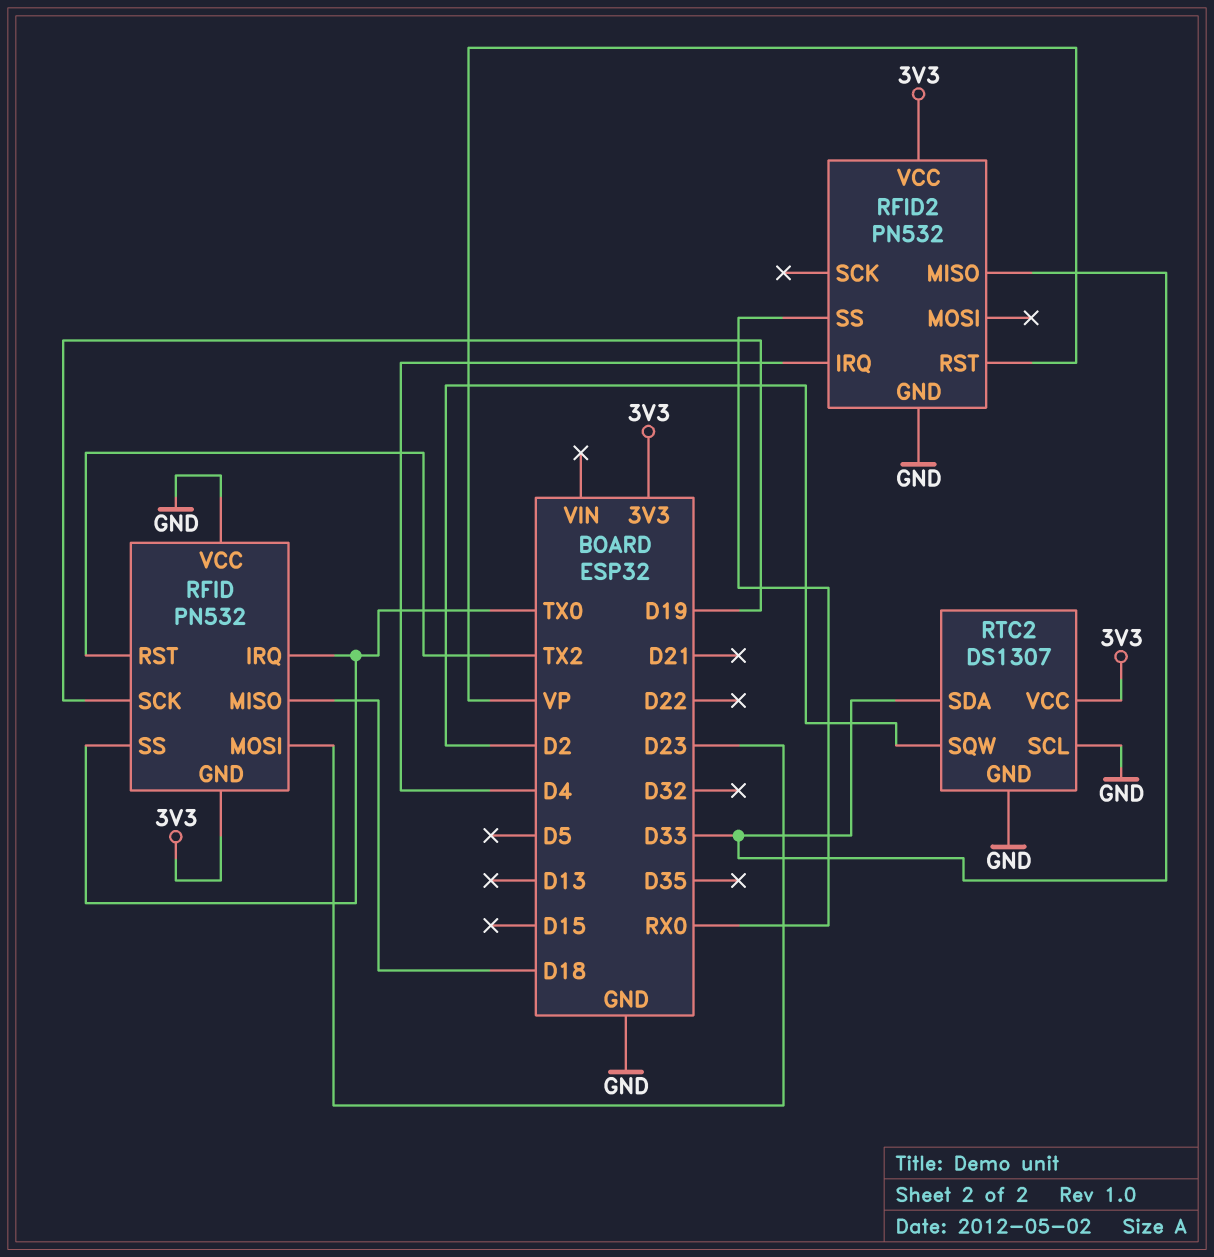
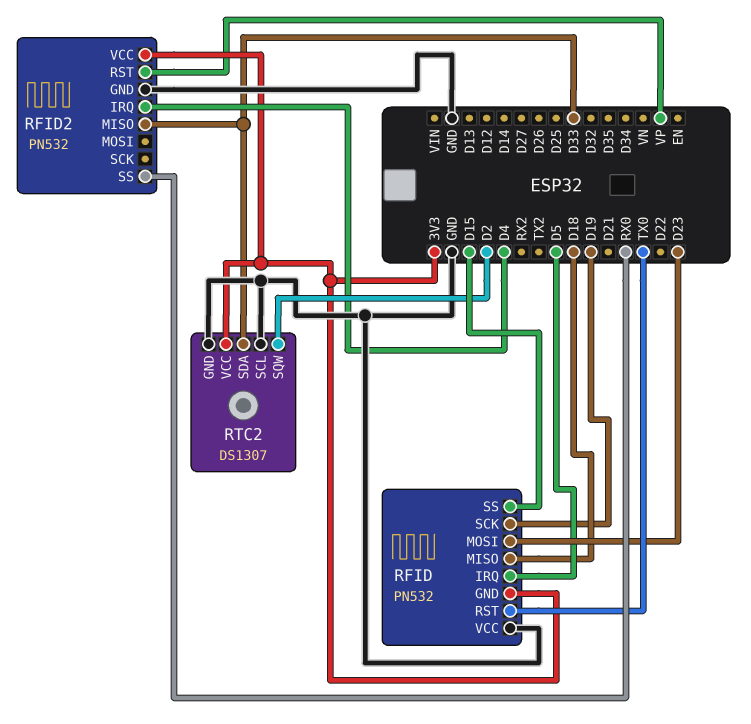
RFID pin IRQ: TX0 -> D5
RFID pin RST: TX2 -> TX0
RFID pin SS: TX0 -> D15

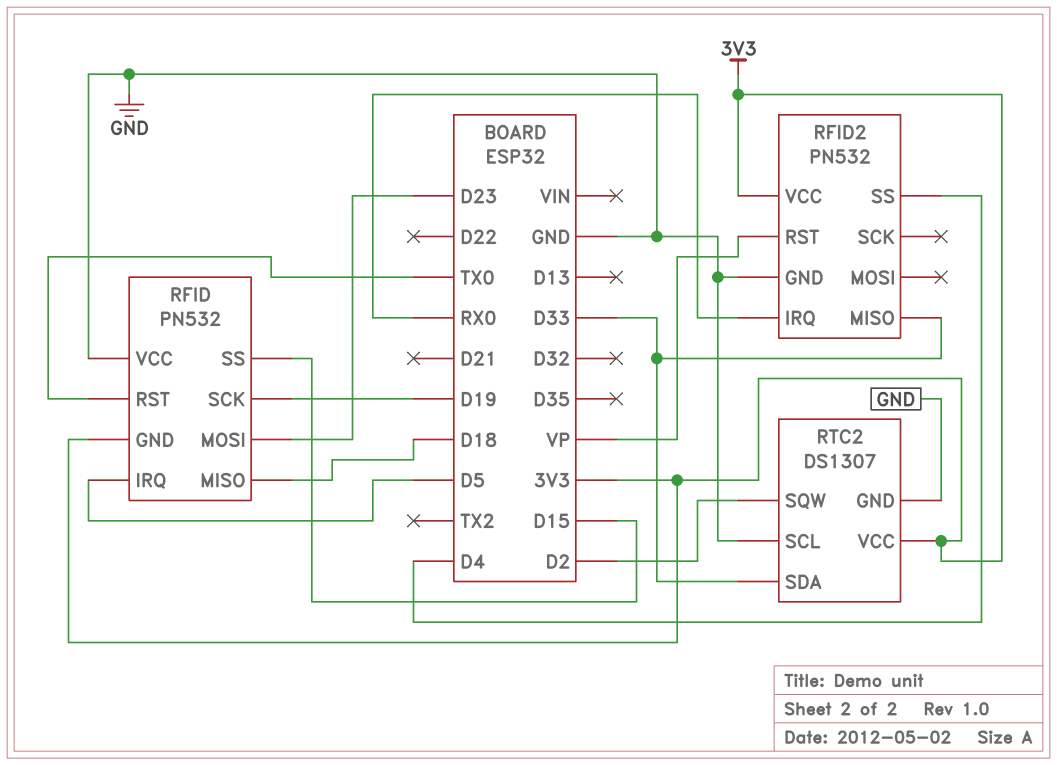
RFID2 pin IRQ: D4 -> RX0
RFID2 pin SS: RX0 -> D4

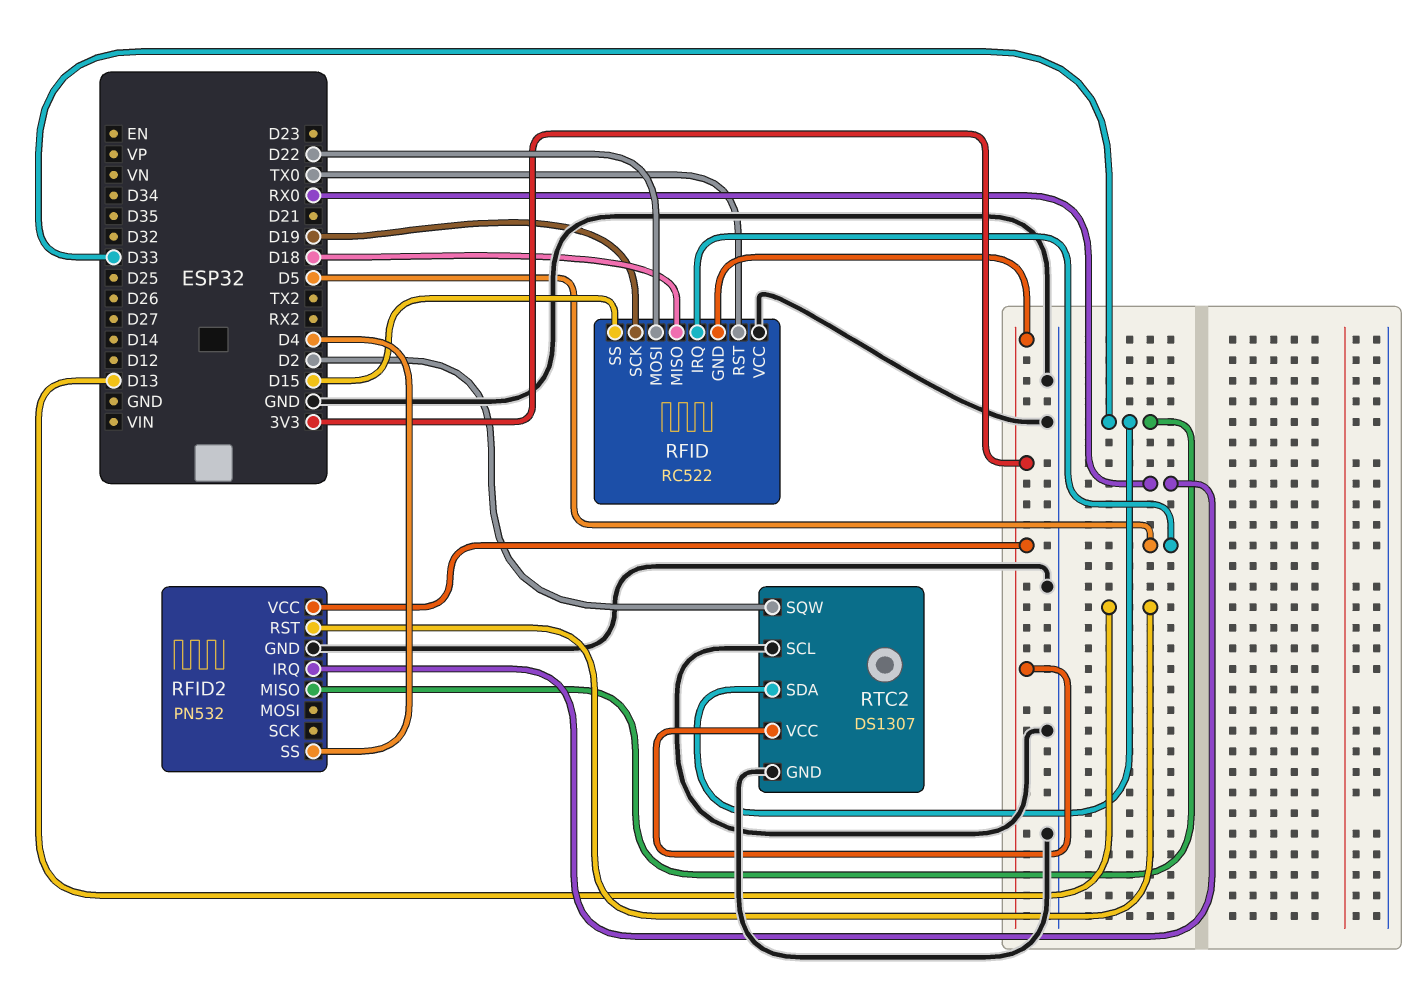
RFID: PN532 -> RC522
RFID pin MOSI: D23 -> D22
RFID2 pin RST: VP -> D13

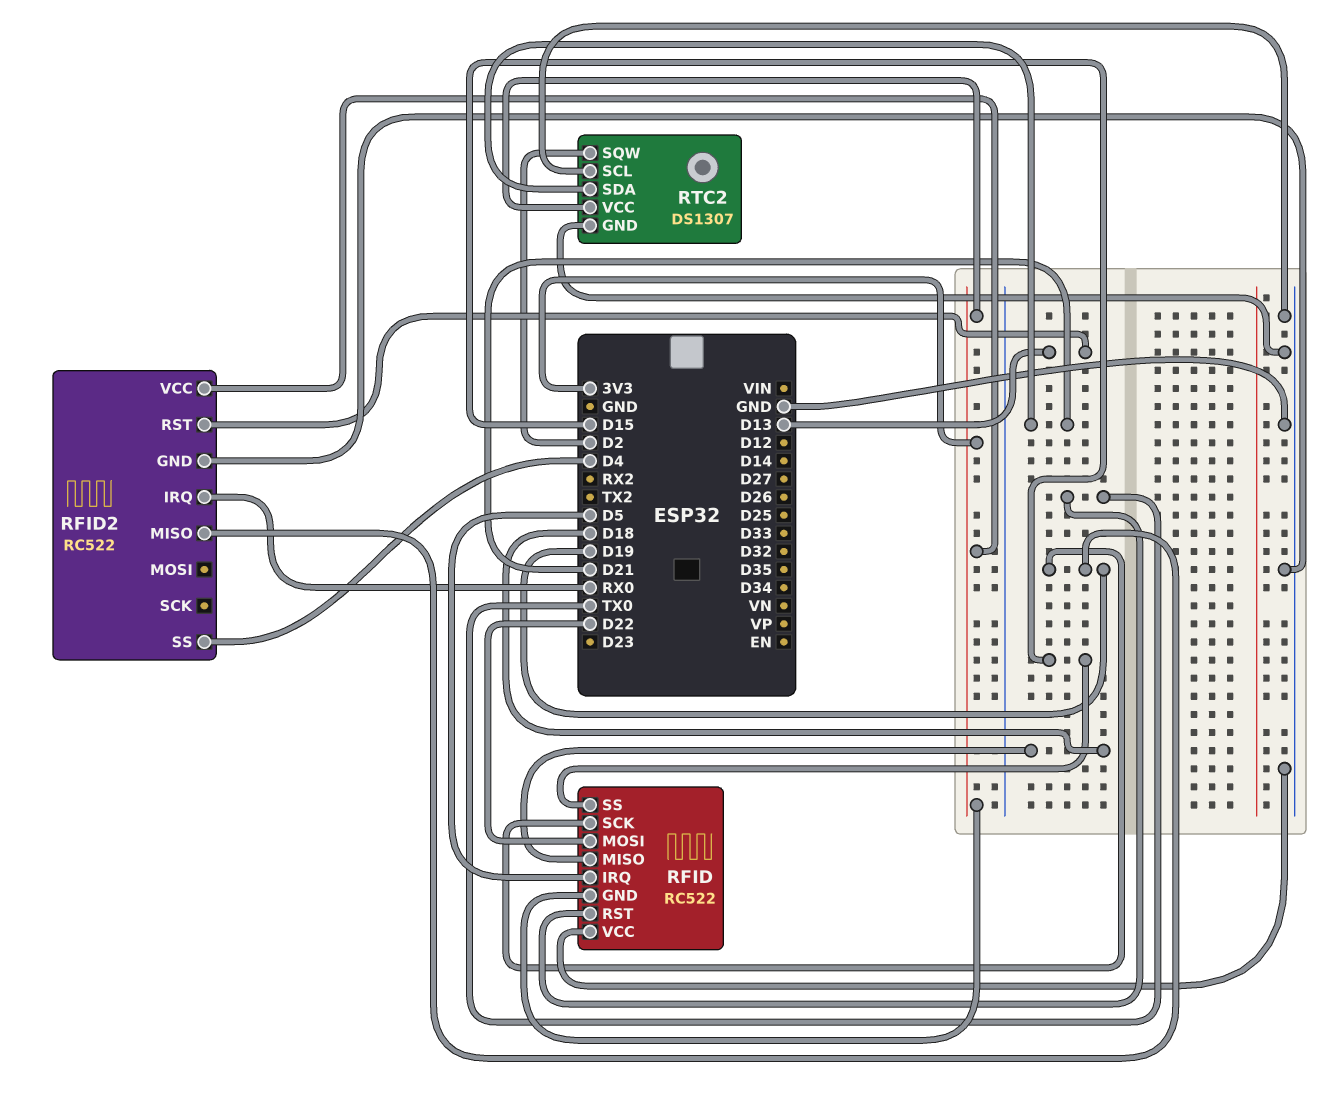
RFID2: PN532 -> RC522
RFID2 pin MISO: D33 -> D19
RTC2 pin SDA: D33 -> D21

